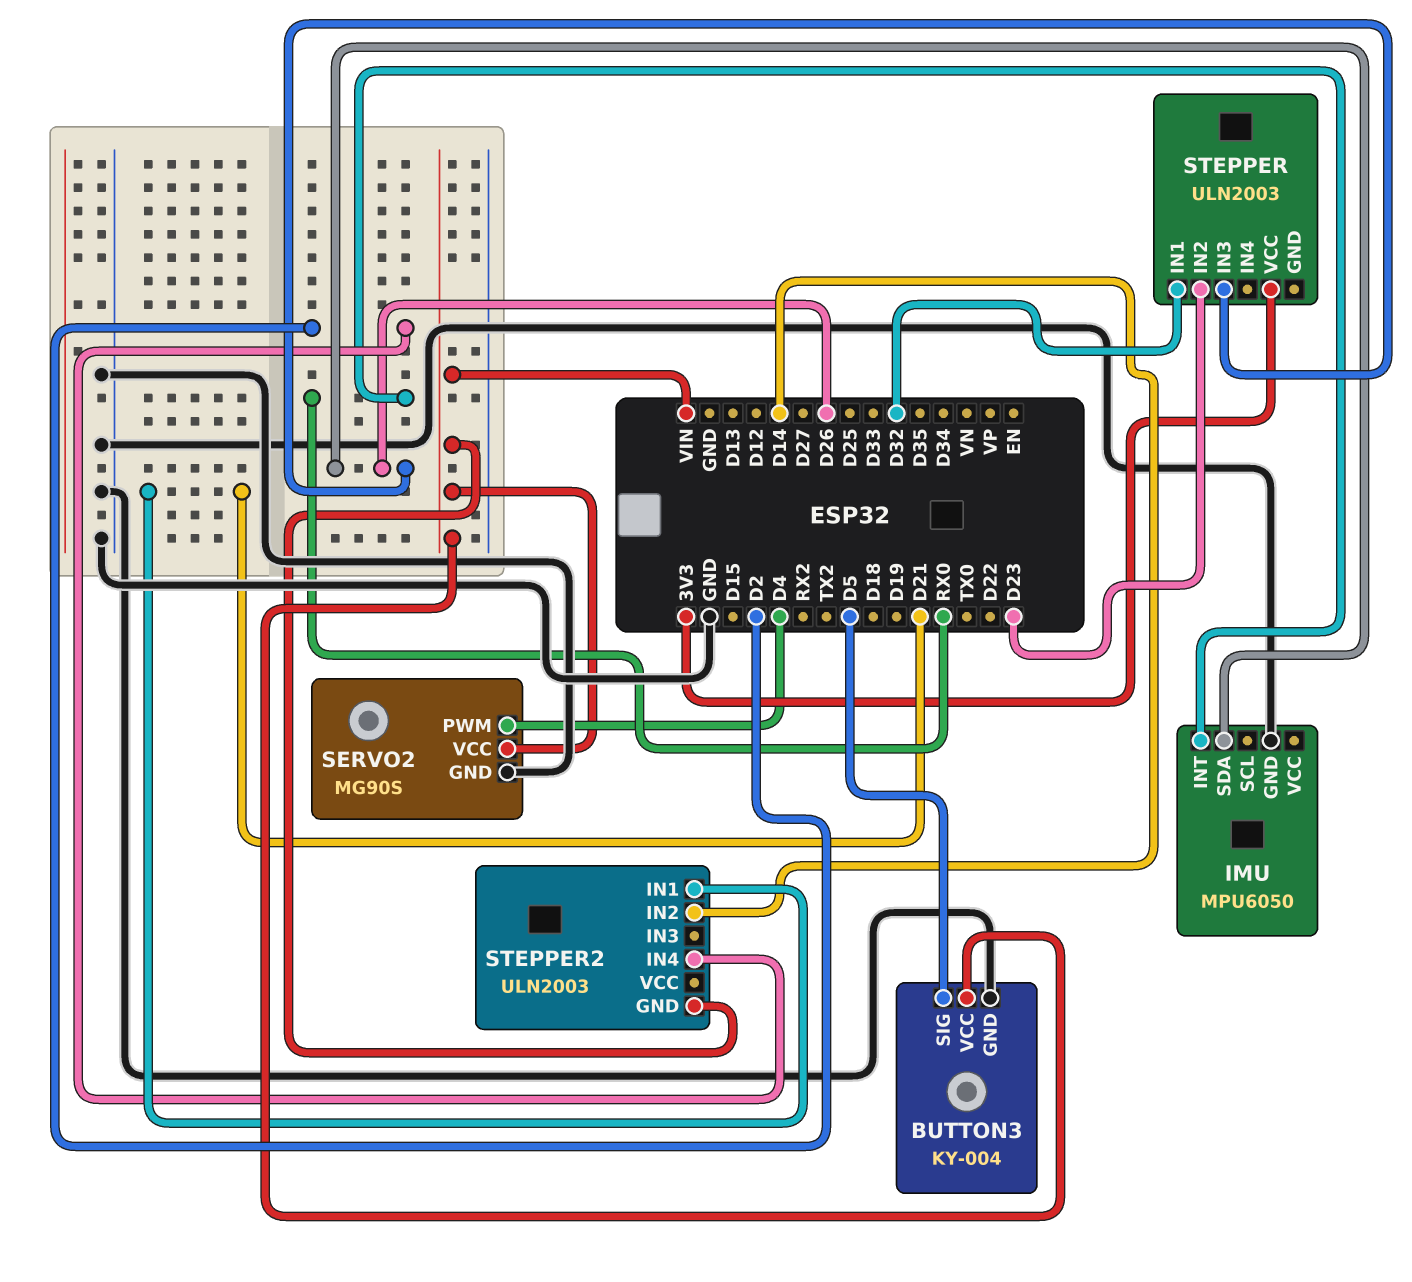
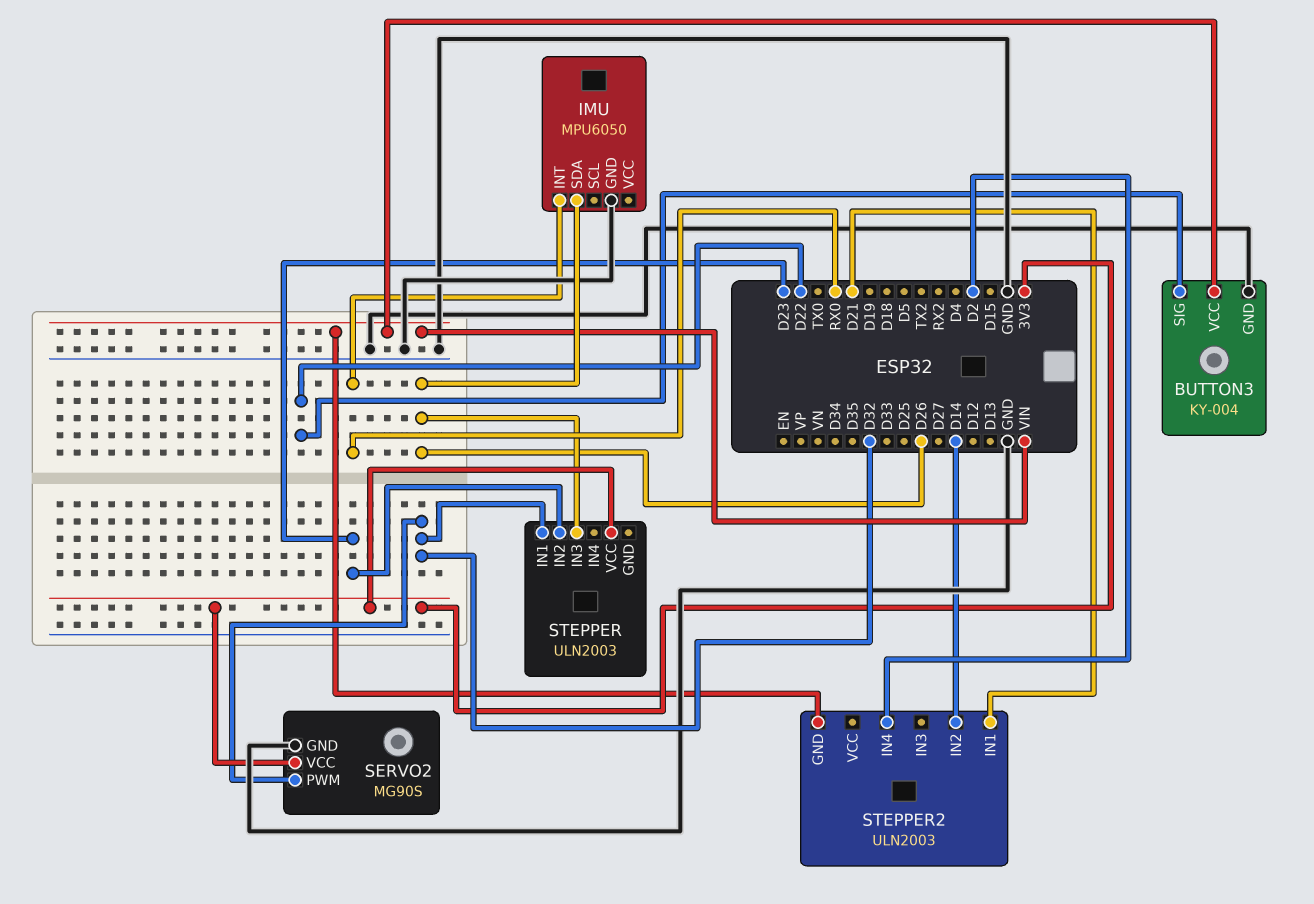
BUTTON3 pin SIG: D5 -> D22
SERVO2 pin PWM: D4 -> D32
SERVO2 pin VCC: VIN -> 3V3

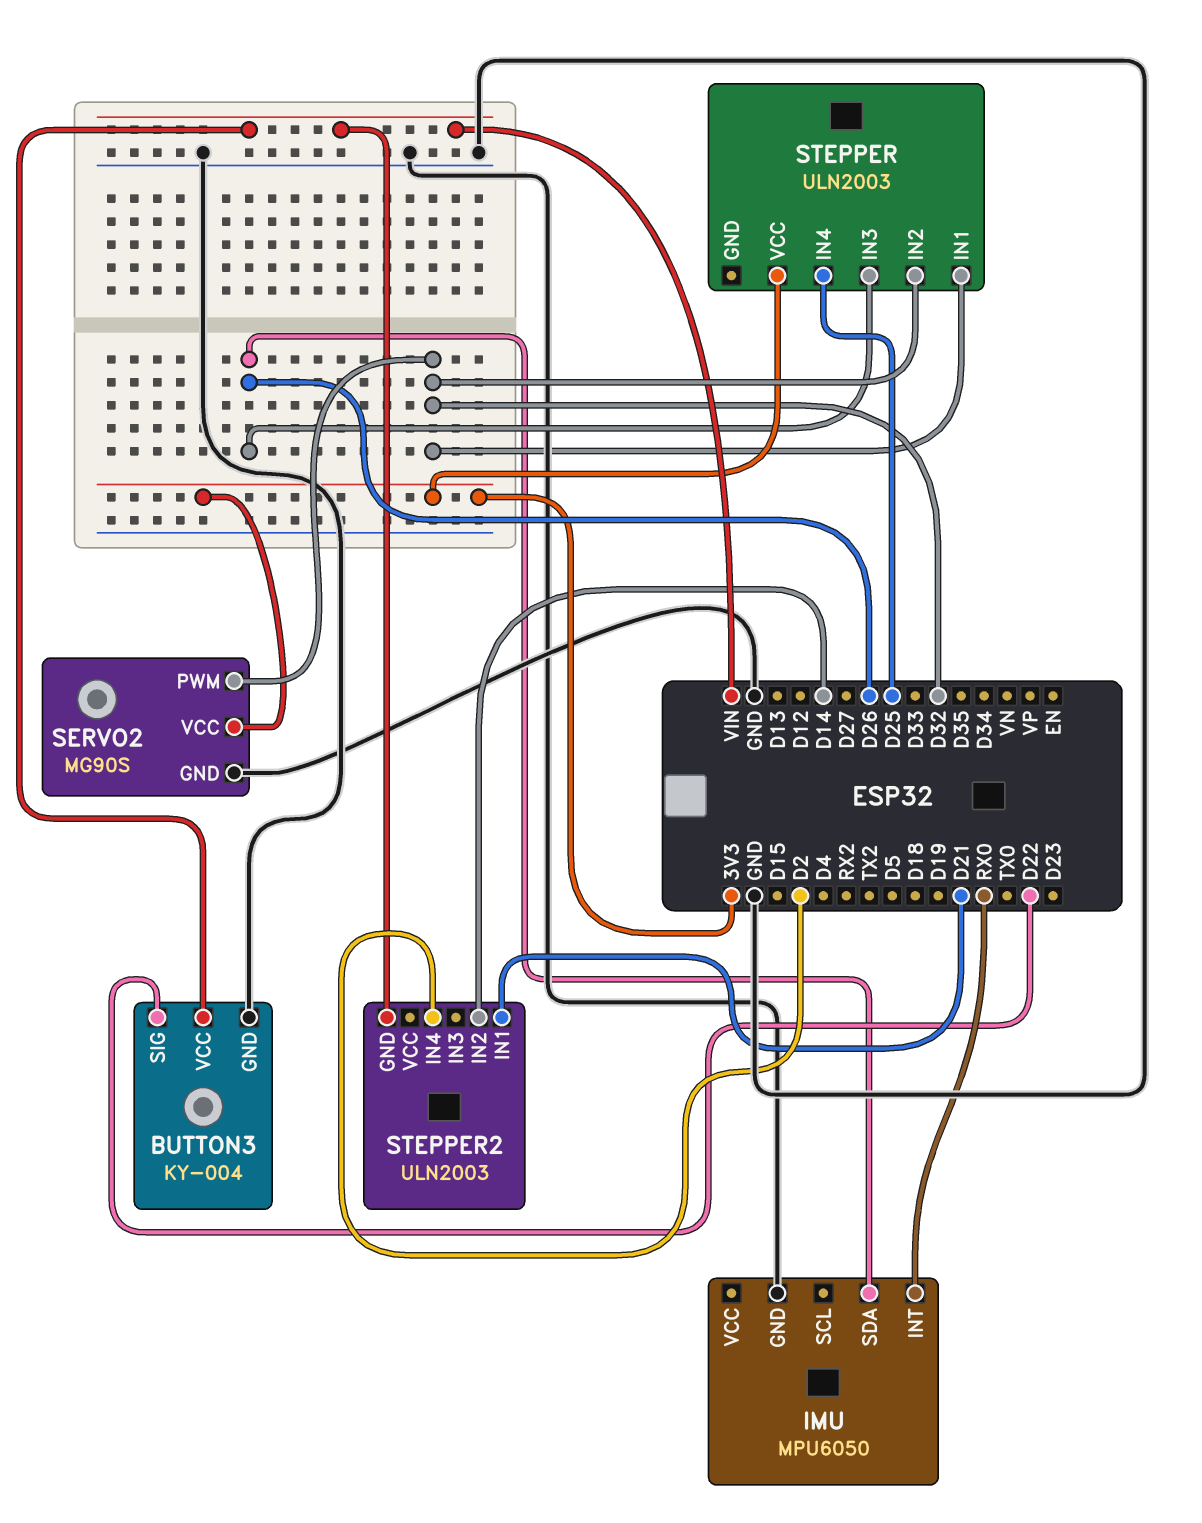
STEPPER pin IN2: D23 -> D32
STEPPER pin IN4: none -> D25

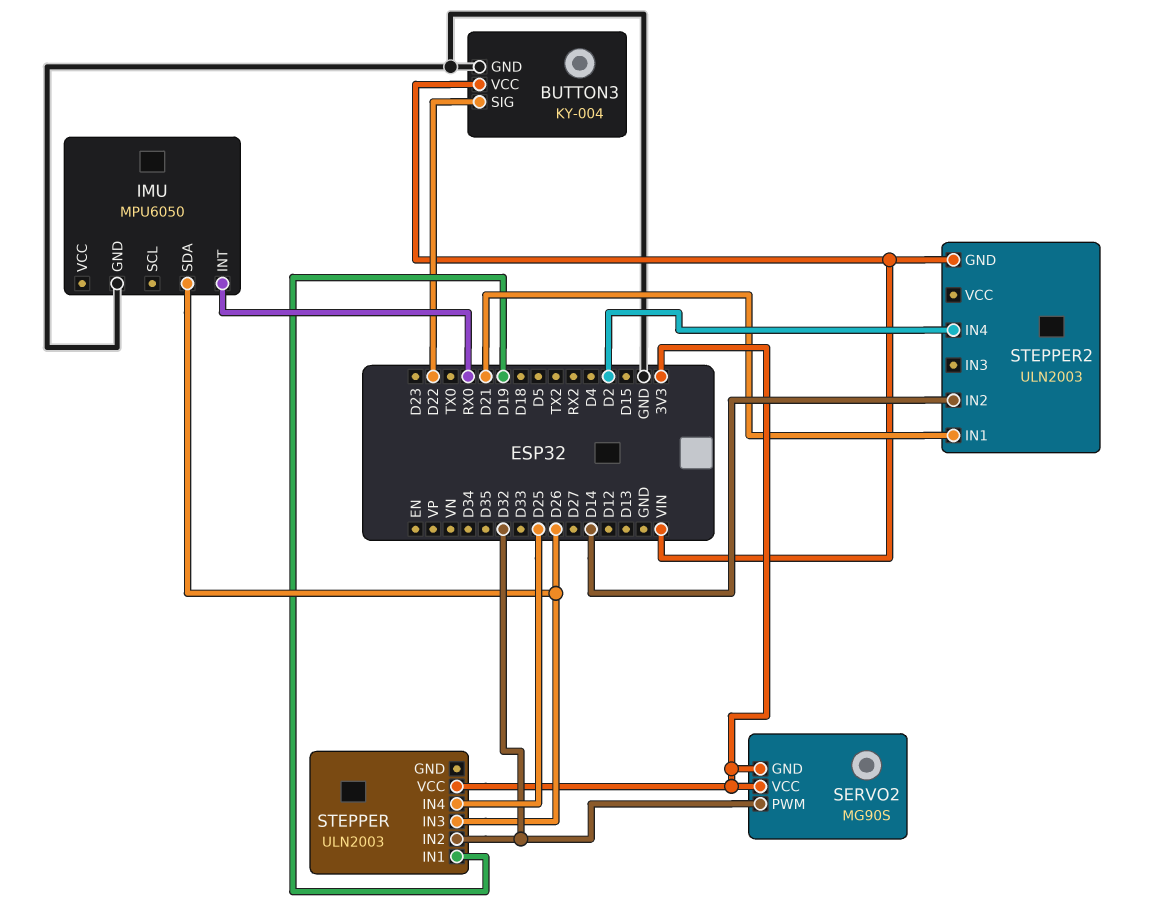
SERVO2 pin GND: GND -> 3V3
STEPPER pin IN1: D32 -> D19

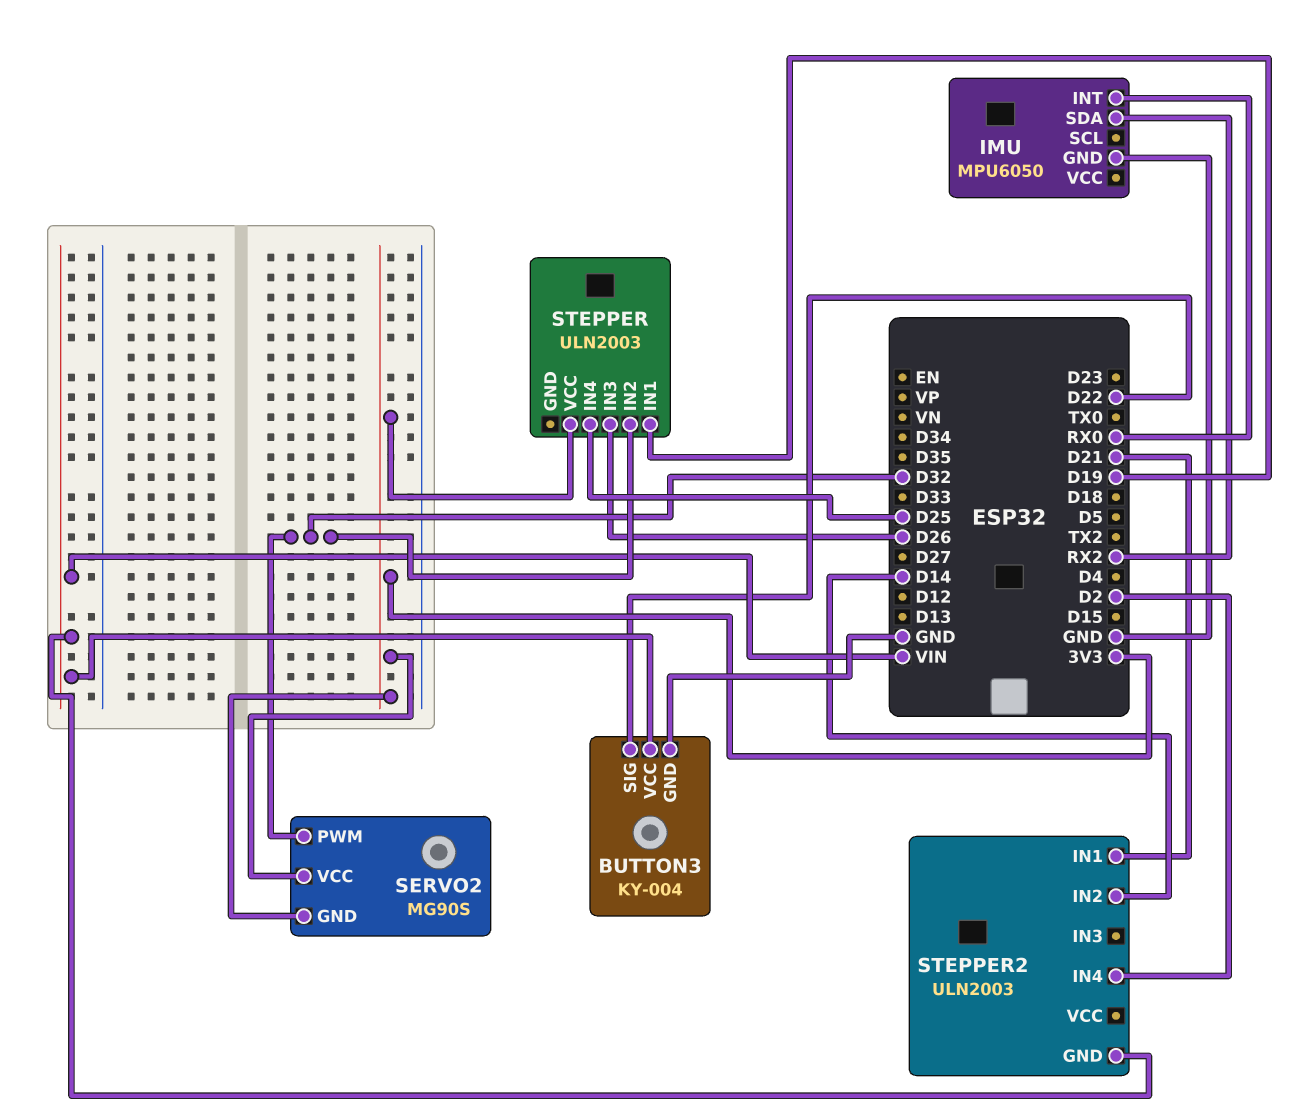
IMU pin SDA: D26 -> RX2

